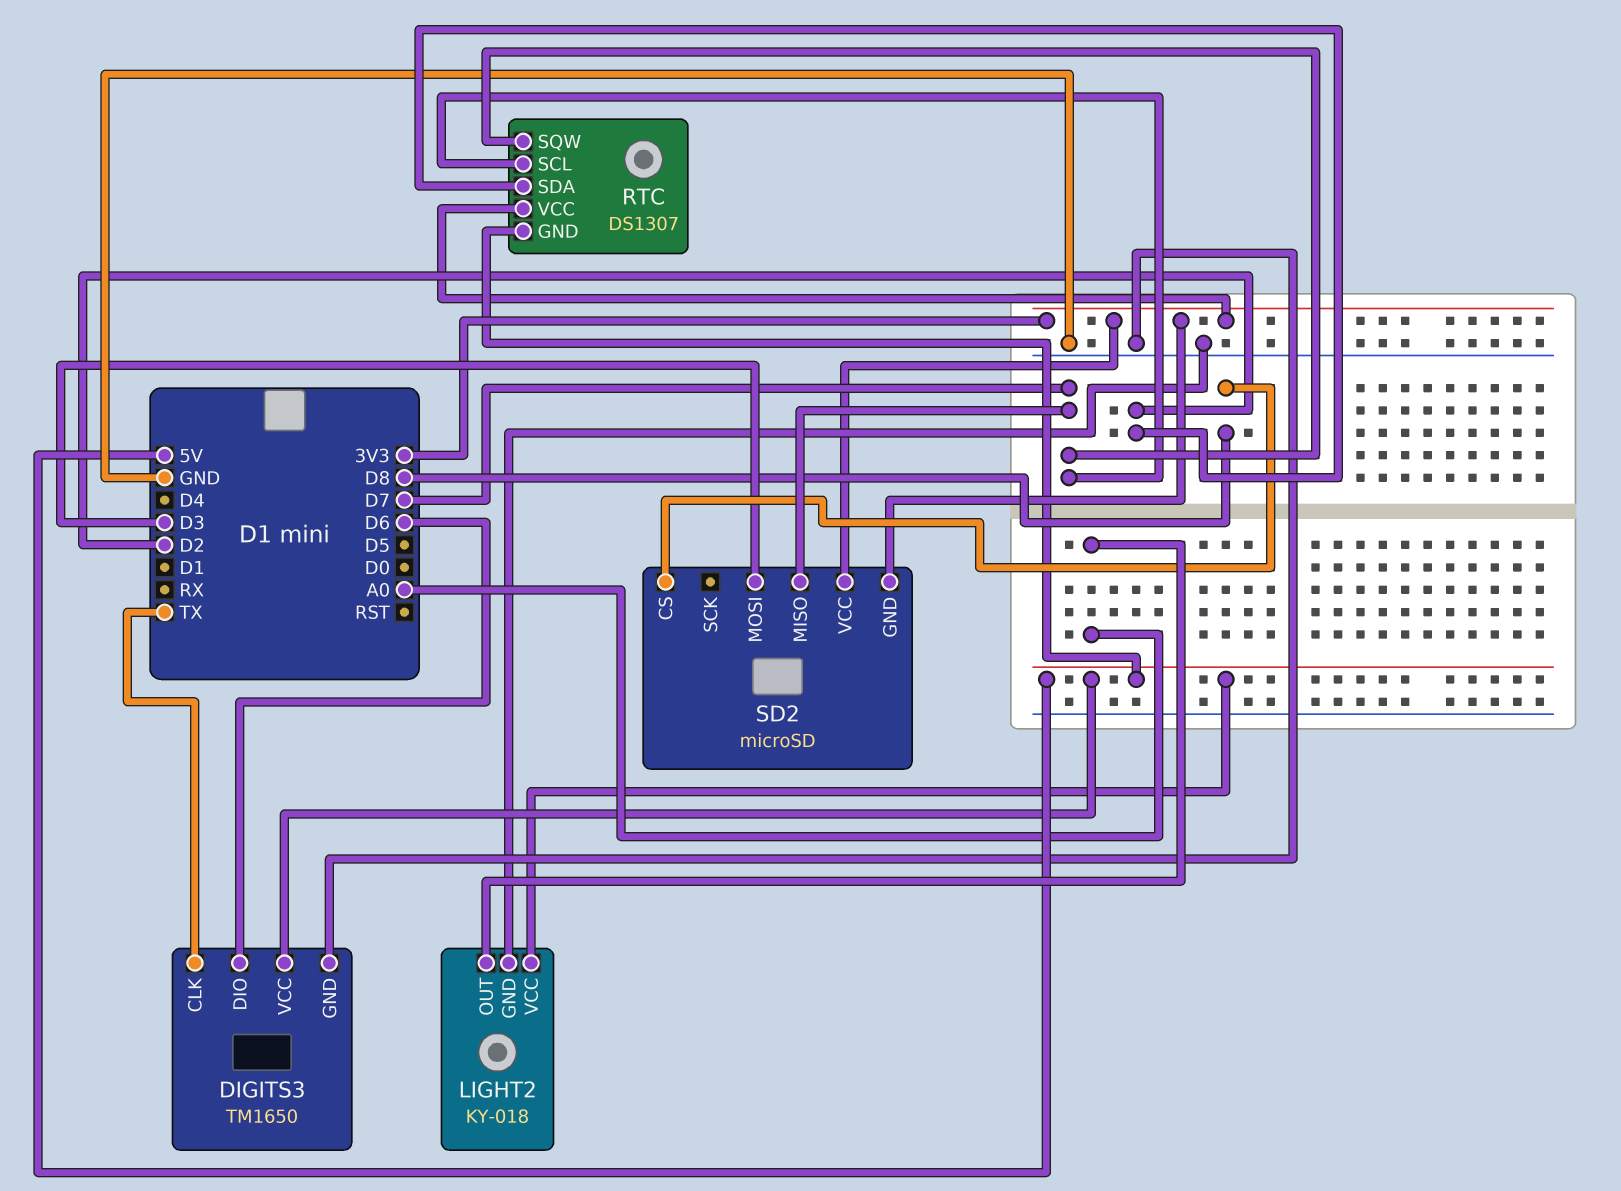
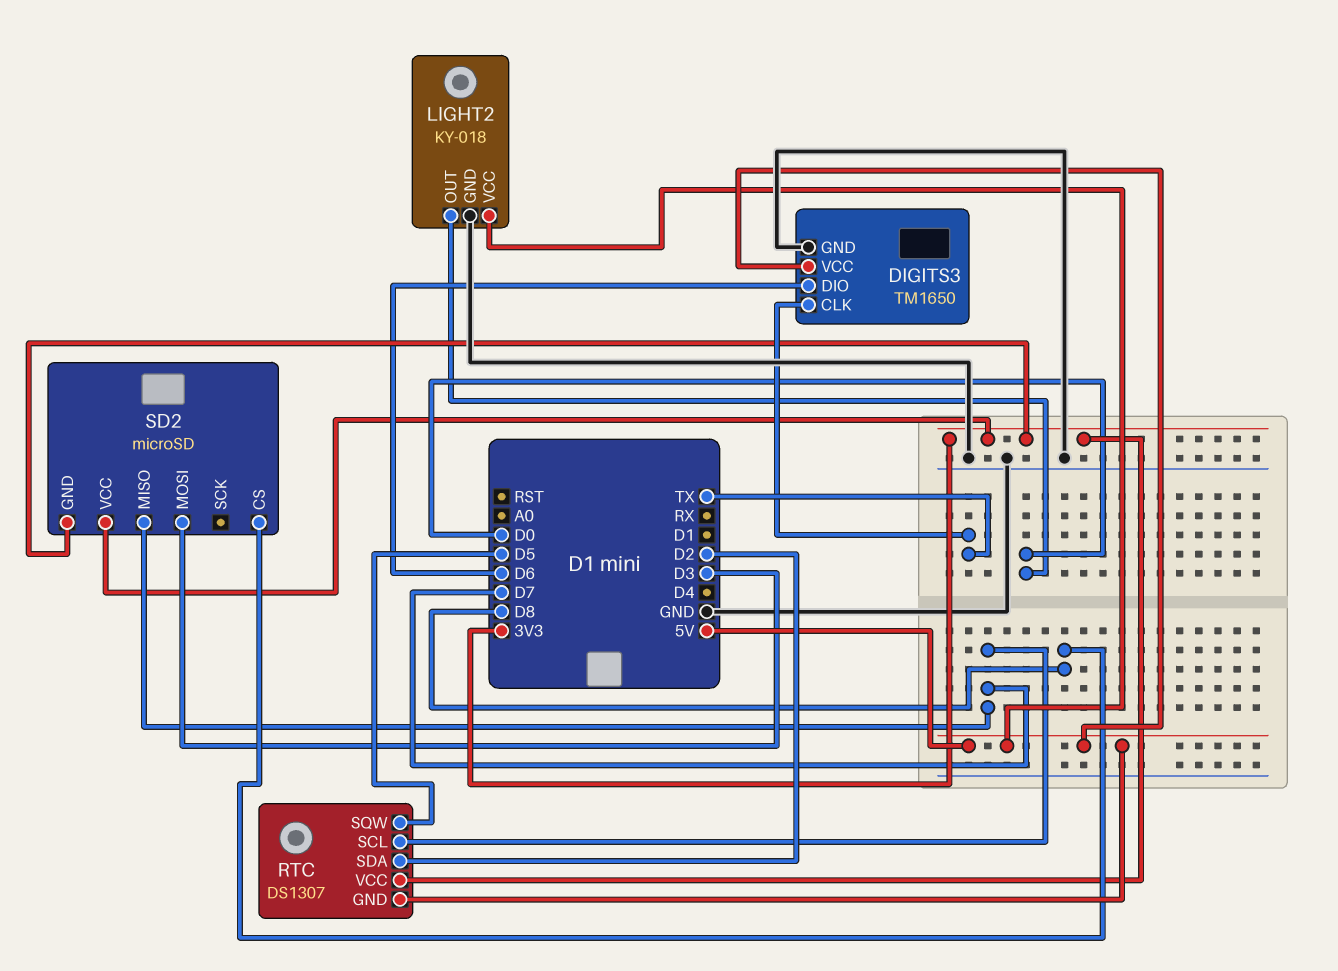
LIGHT2 pin OUT: A0 -> D0
RTC pin SQW: D7 -> D5

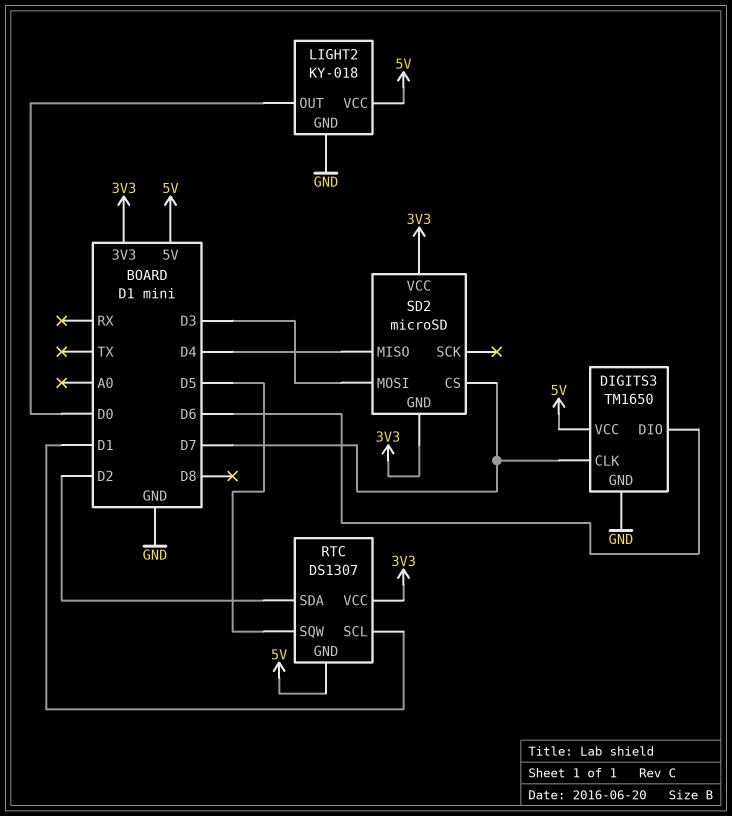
DIGITS3 pin CLK: TX -> D7
RTC pin SCL: D7 -> D1
SD2 pin CS: D8 -> D7
SD2 pin MISO: D7 -> D4

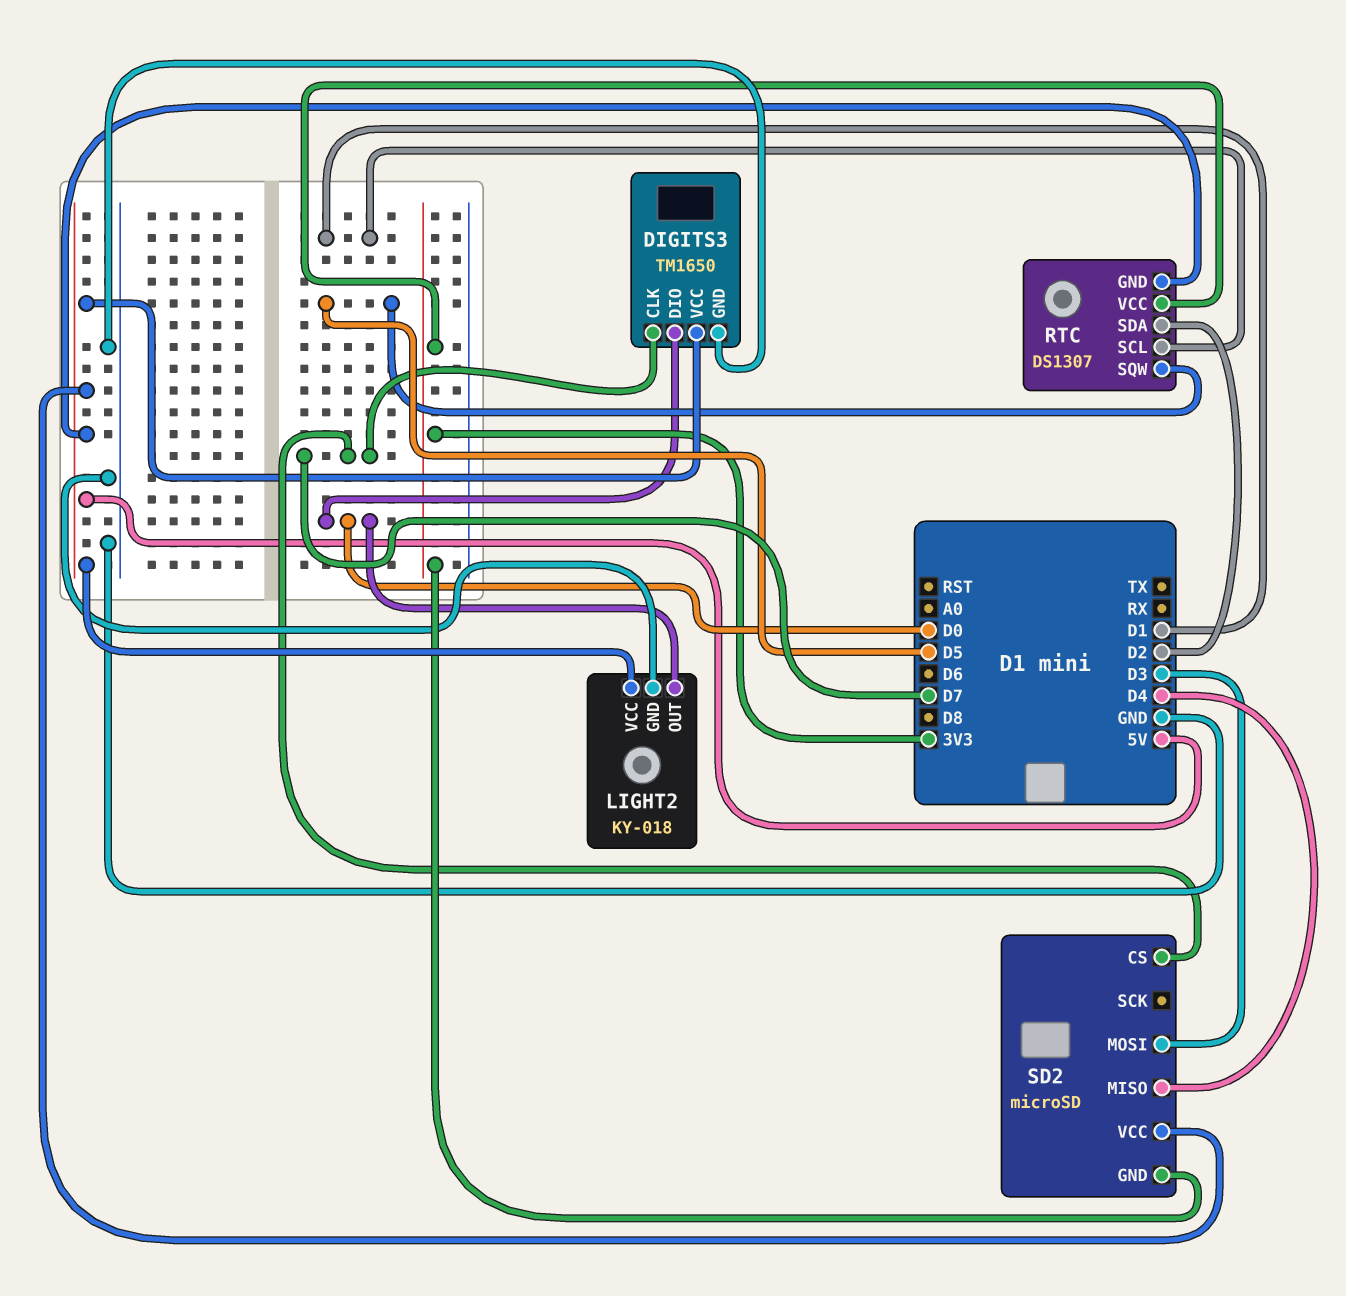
DIGITS3 pin DIO: D6 -> D0
SD2 pin VCC: 3V3 -> 5V

